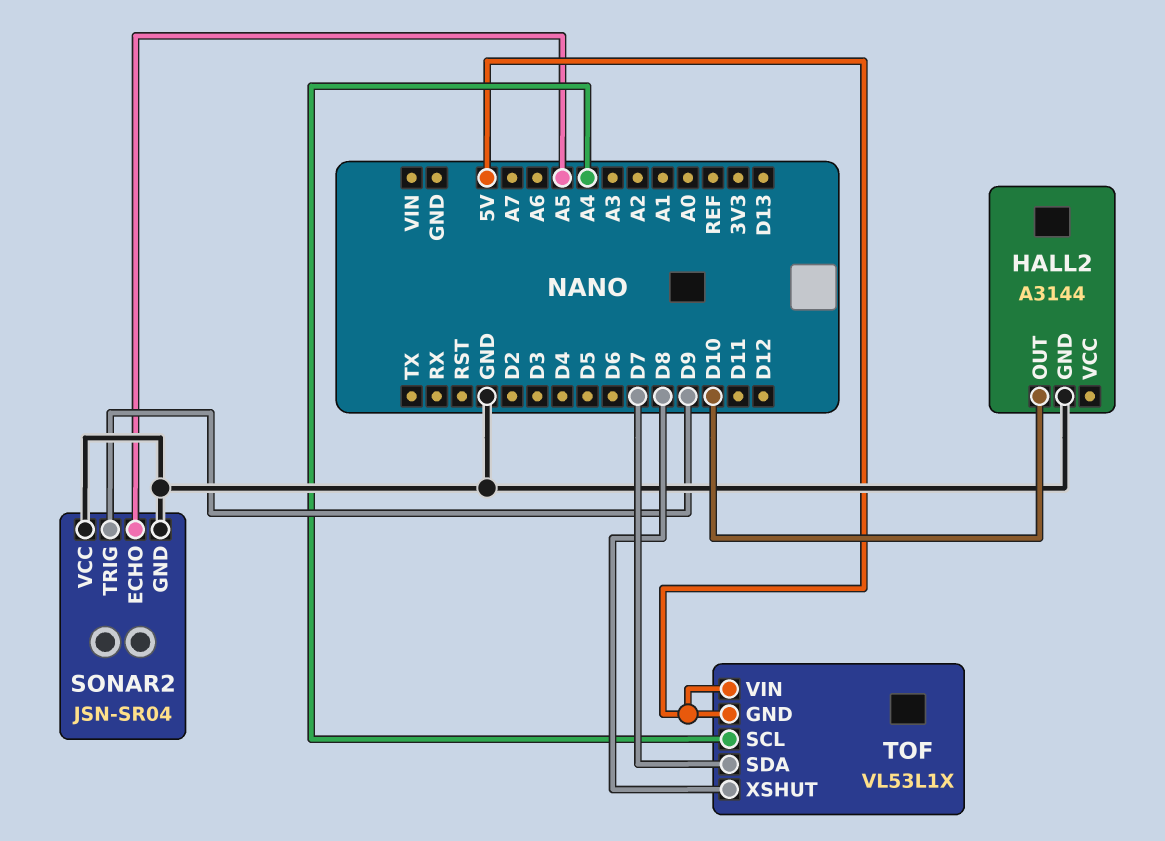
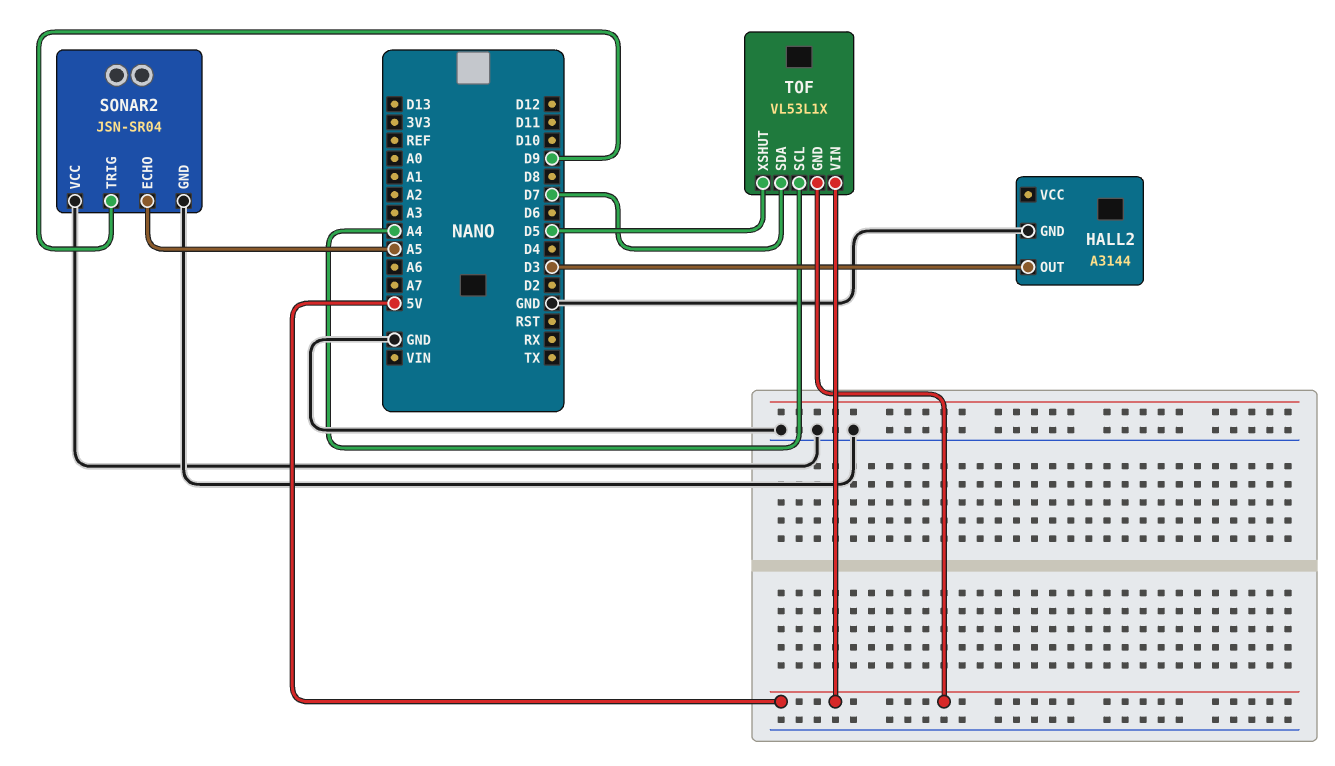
HALL2 pin OUT: D10 -> D3
TOF pin XSHUT: D8 -> D5

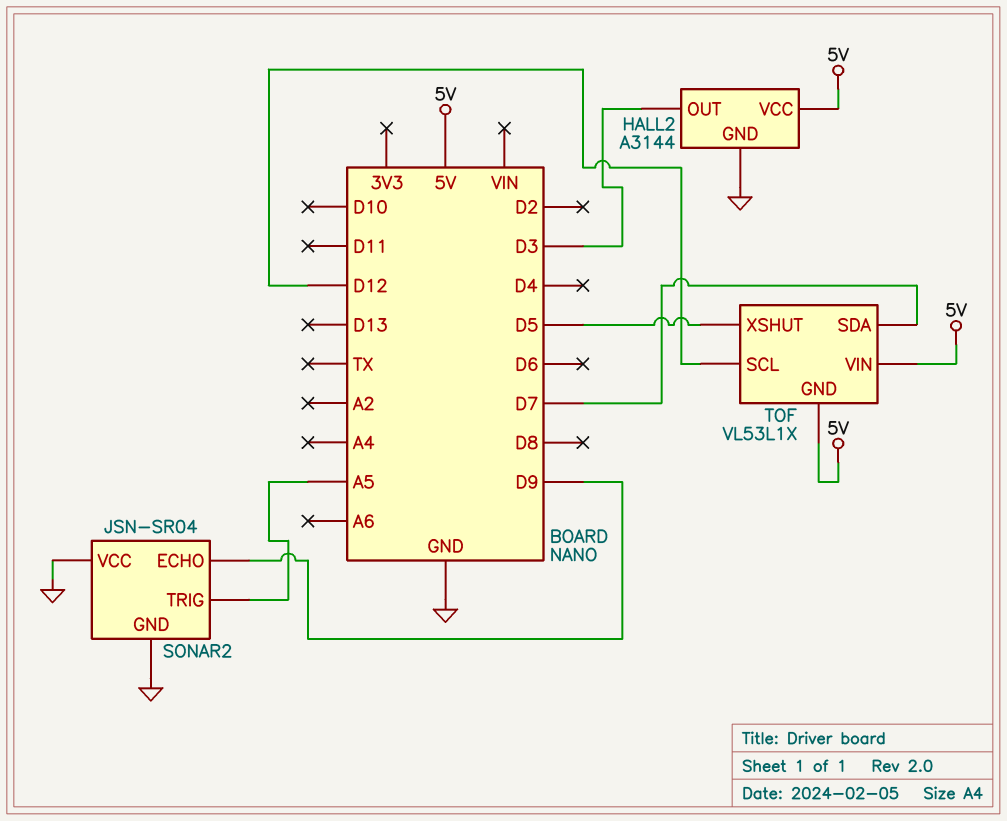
HALL2 pin VCC: none -> 5V
SONAR2 pin ECHO: A5 -> D9
SONAR2 pin TRIG: D9 -> A5
TOF pin SCL: A4 -> D12

